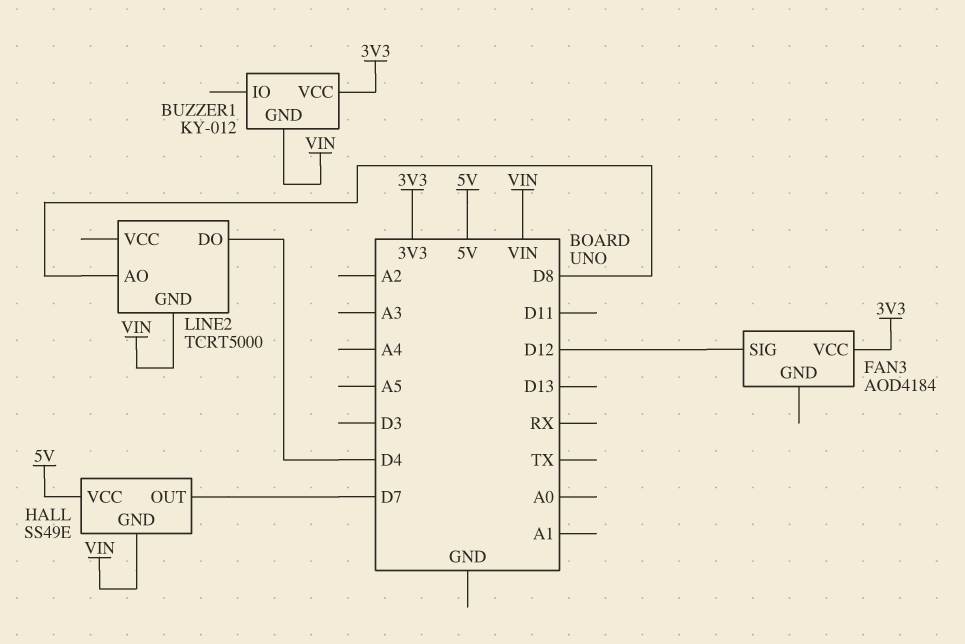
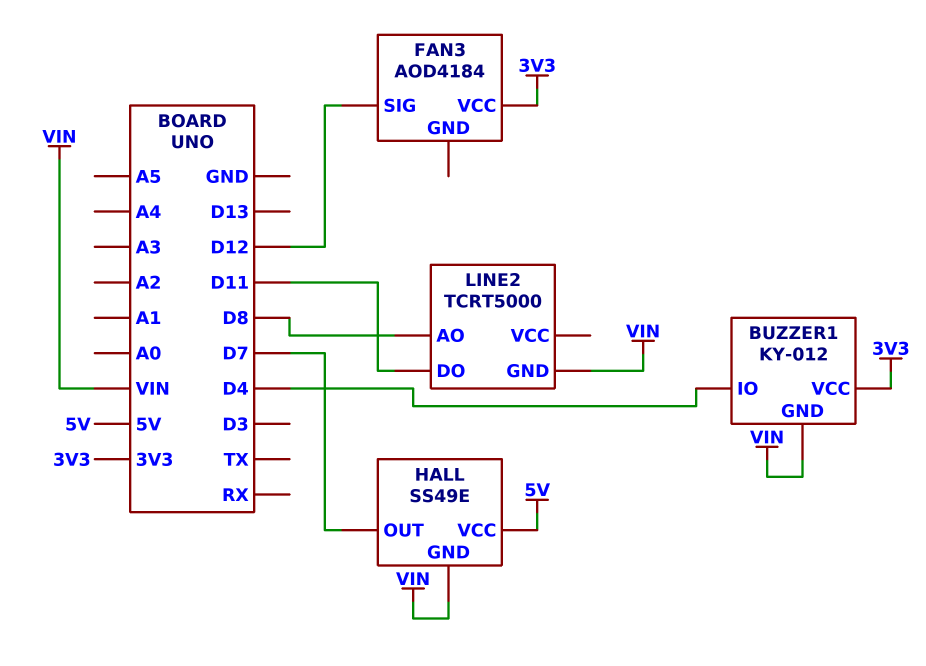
BUZZER1 pin IO: none -> D4
LINE2 pin DO: D4 -> D11

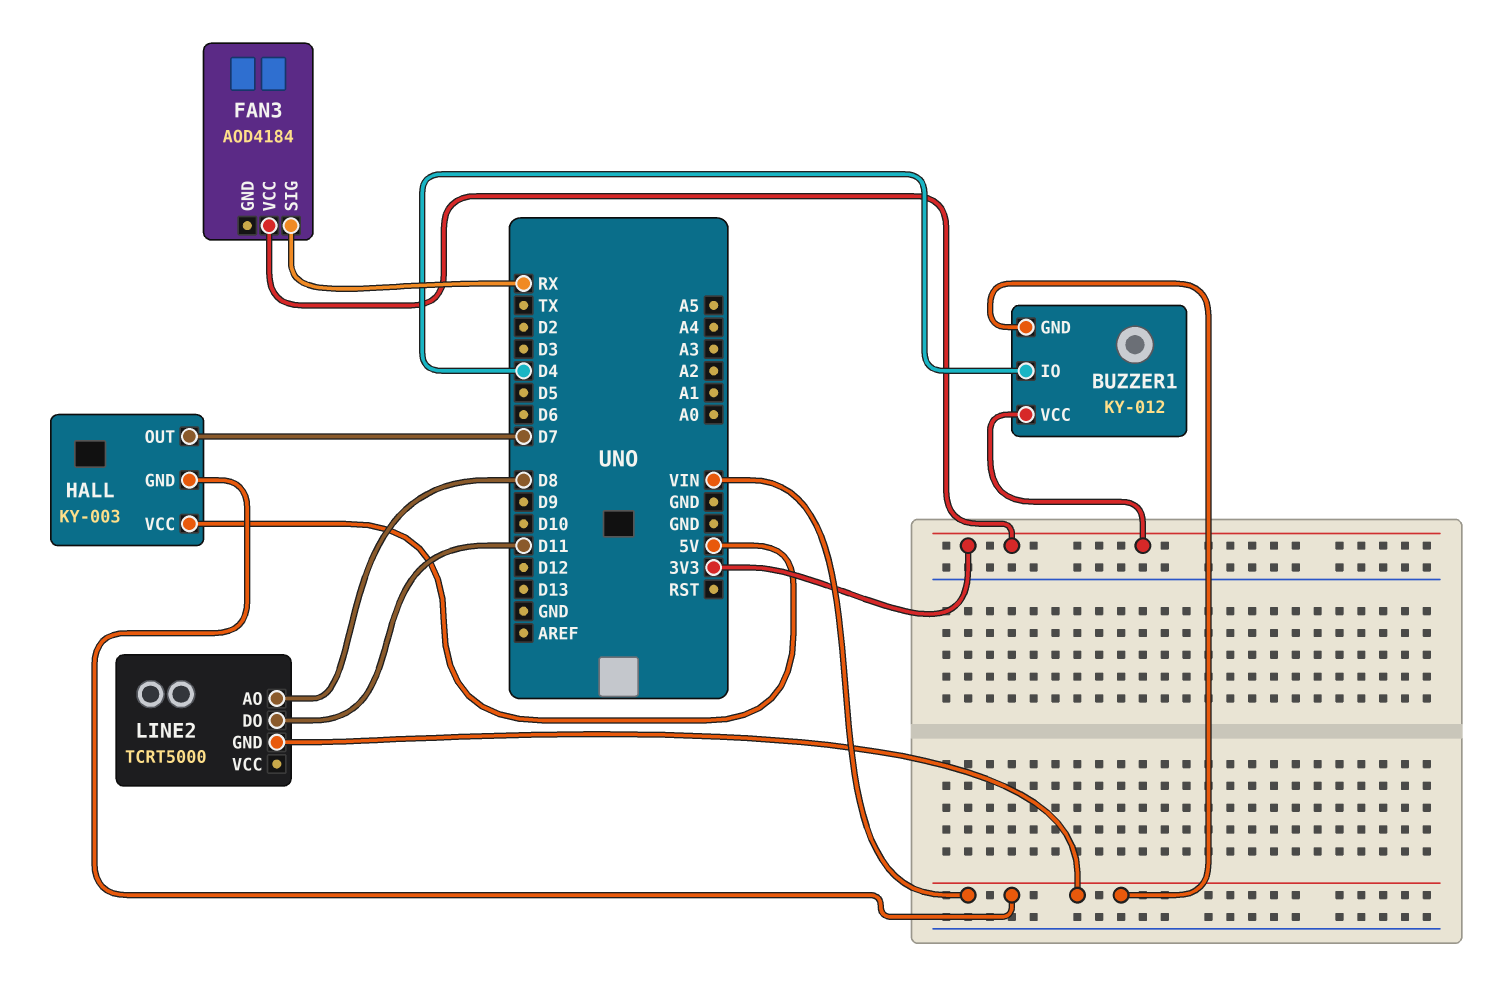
FAN3 pin SIG: D12 -> RX
HALL: SS49E -> KY-003

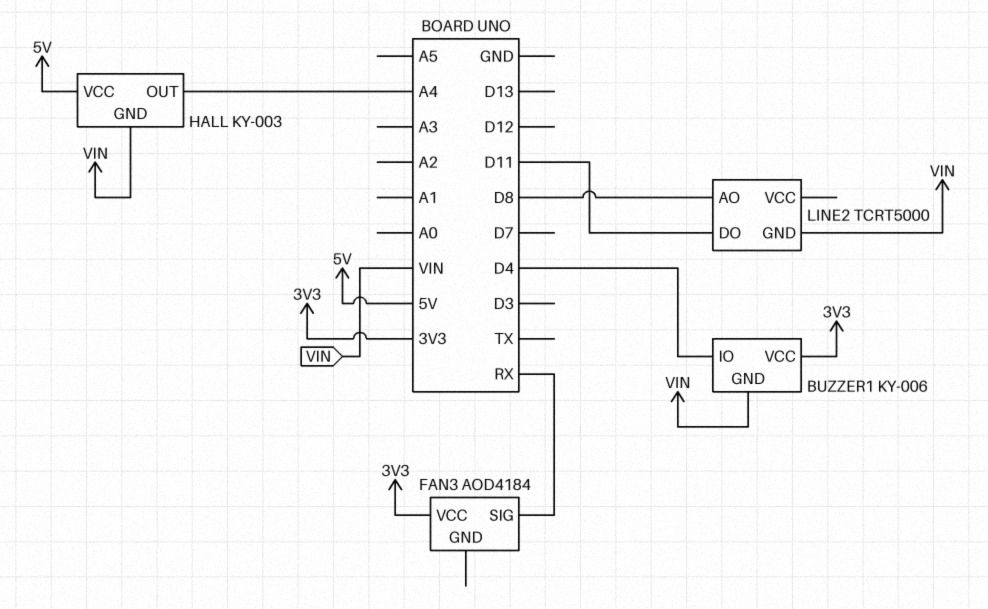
BUZZER1: KY-012 -> KY-006
HALL pin OUT: D7 -> A4

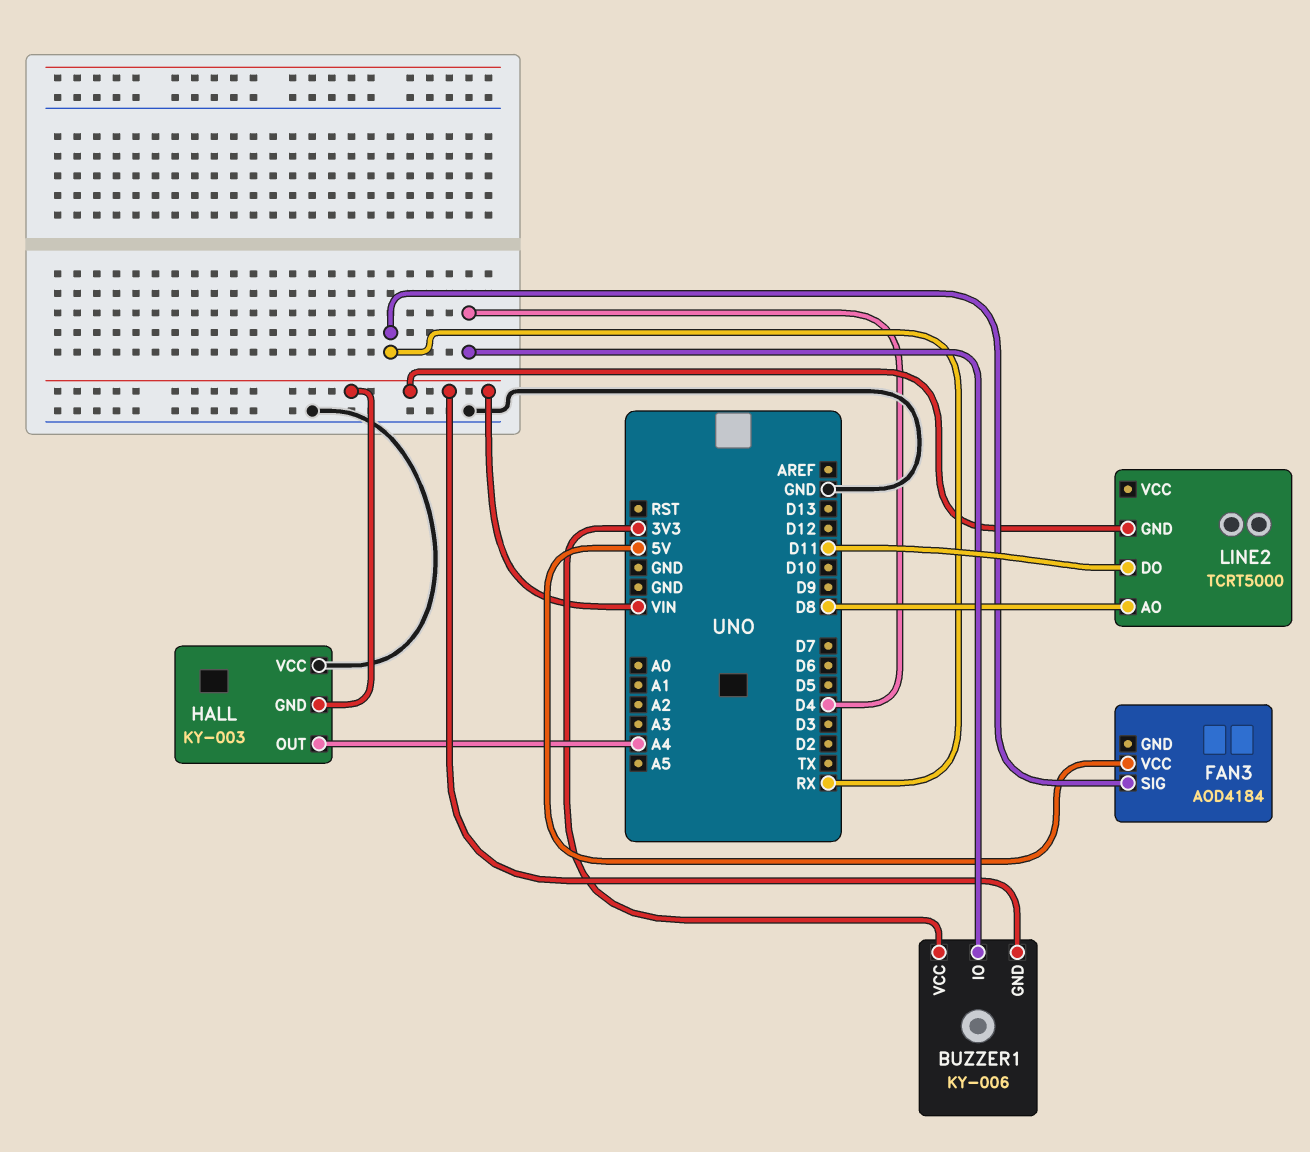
FAN3 pin VCC: 3V3 -> 5V
HALL pin VCC: 5V -> GND

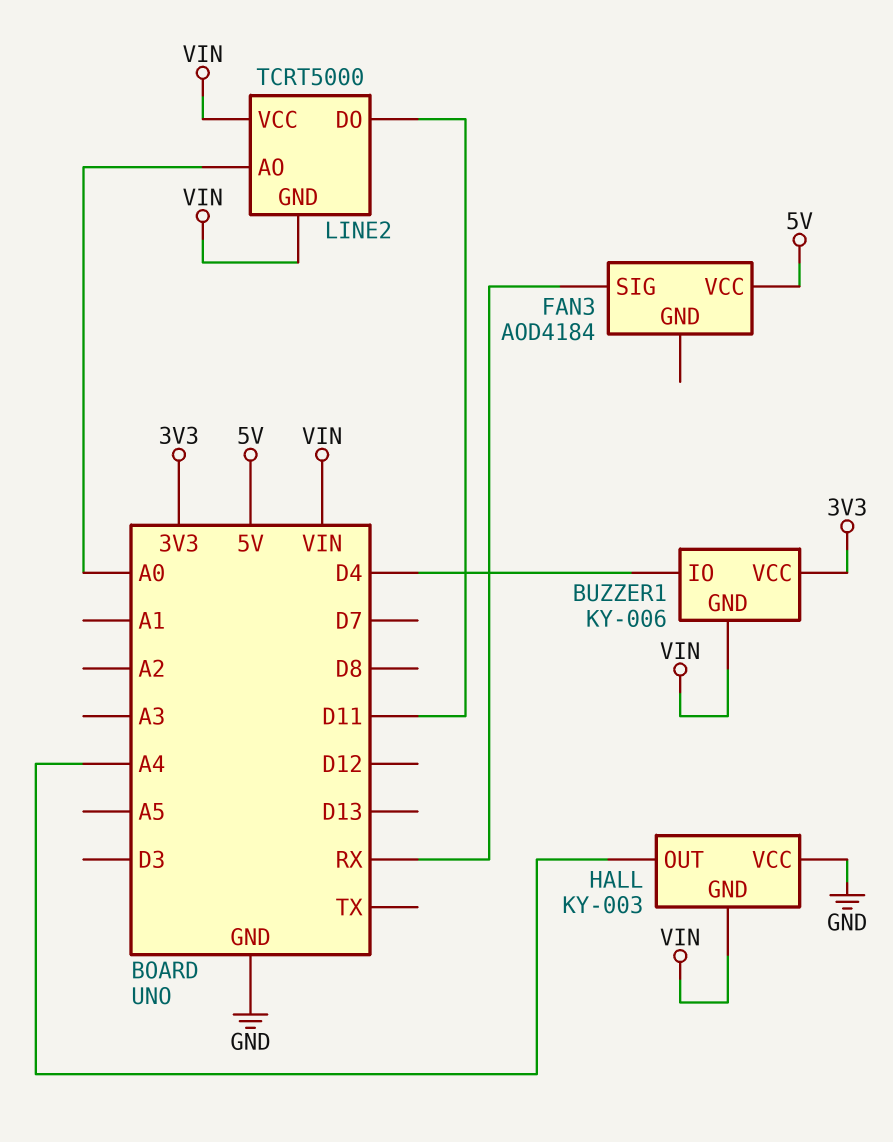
LINE2 pin AO: D8 -> A0
LINE2 pin VCC: none -> VIN

